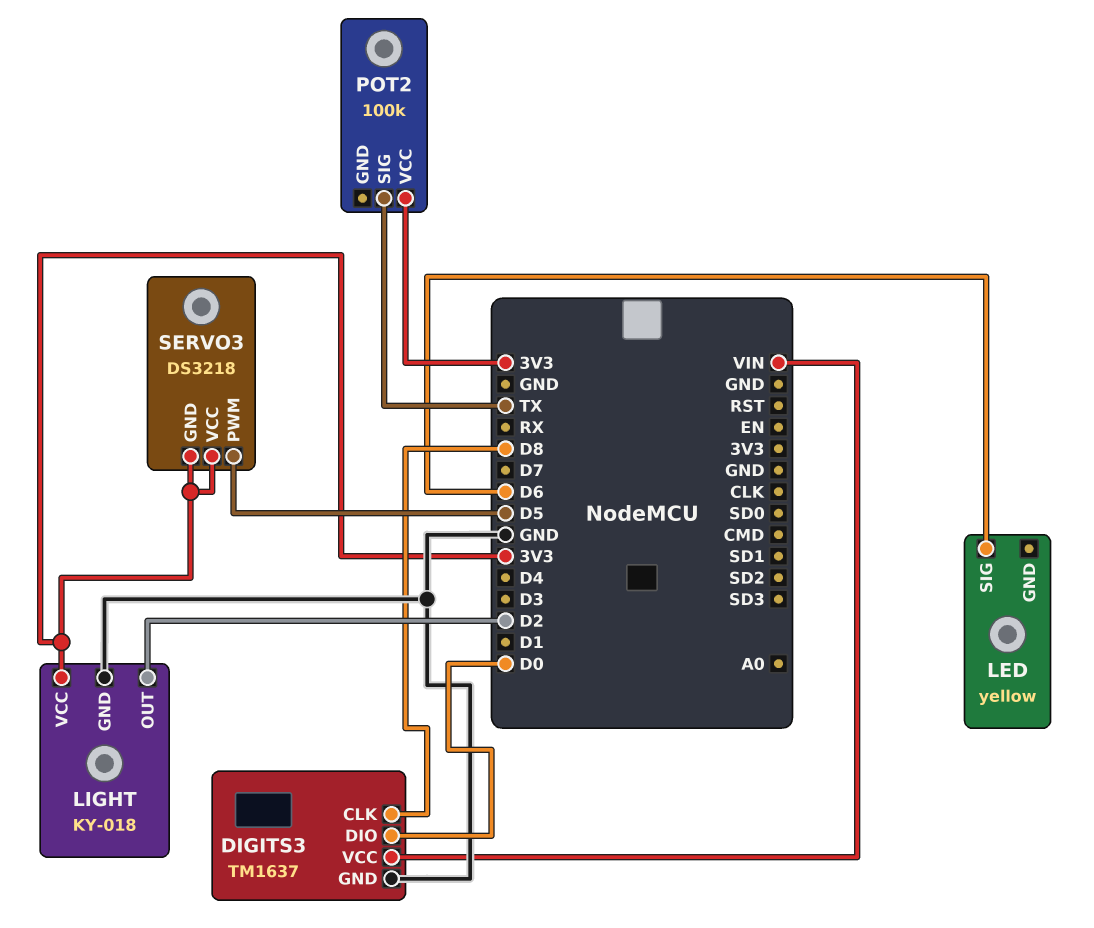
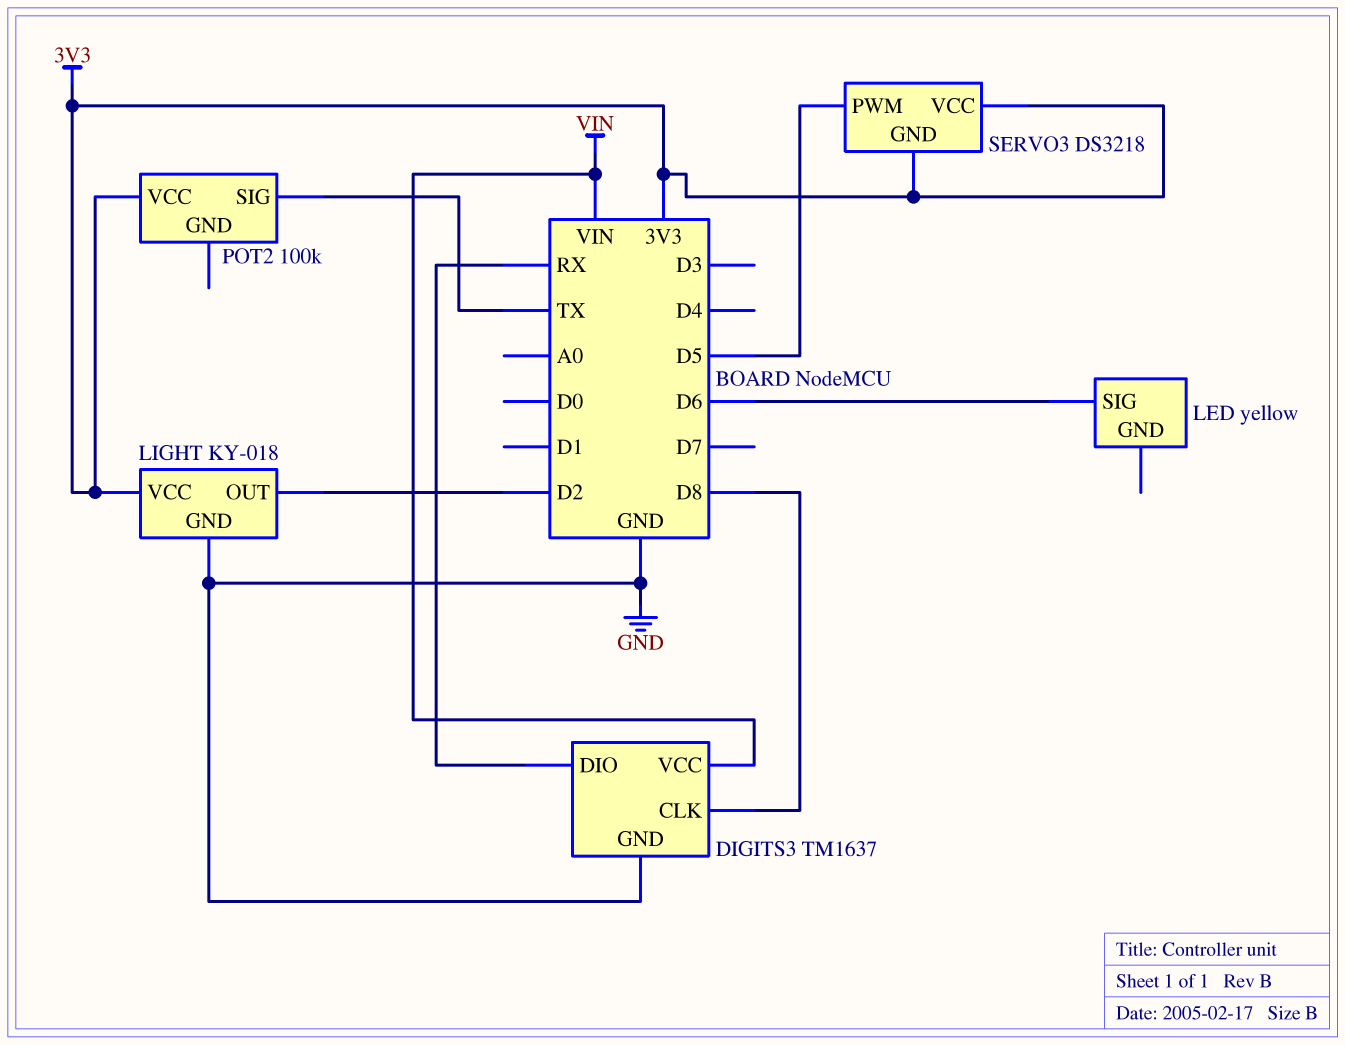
DIGITS3 pin DIO: D0 -> RX

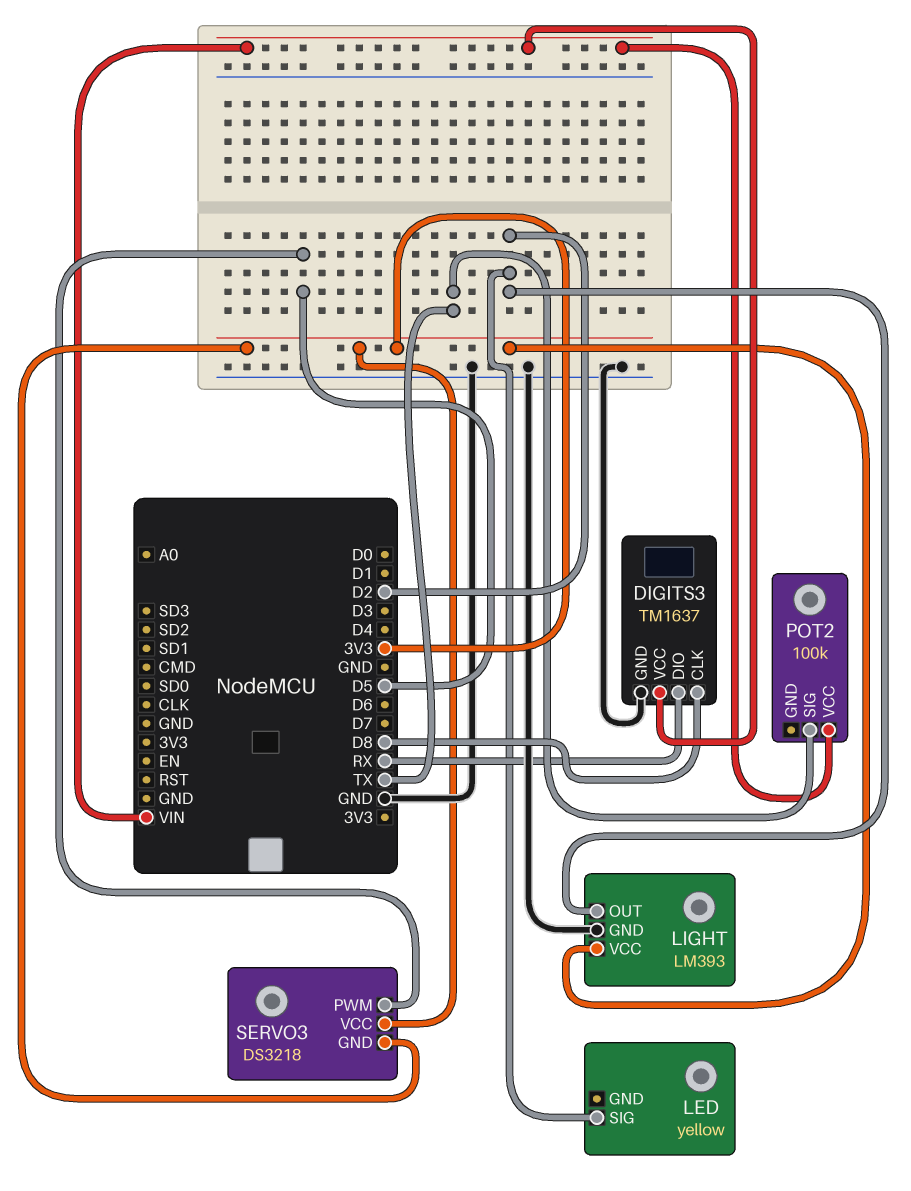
LED pin SIG: D6 -> D2
LIGHT: KY-018 -> LM393
POT2 pin VCC: 3V3 -> VIN

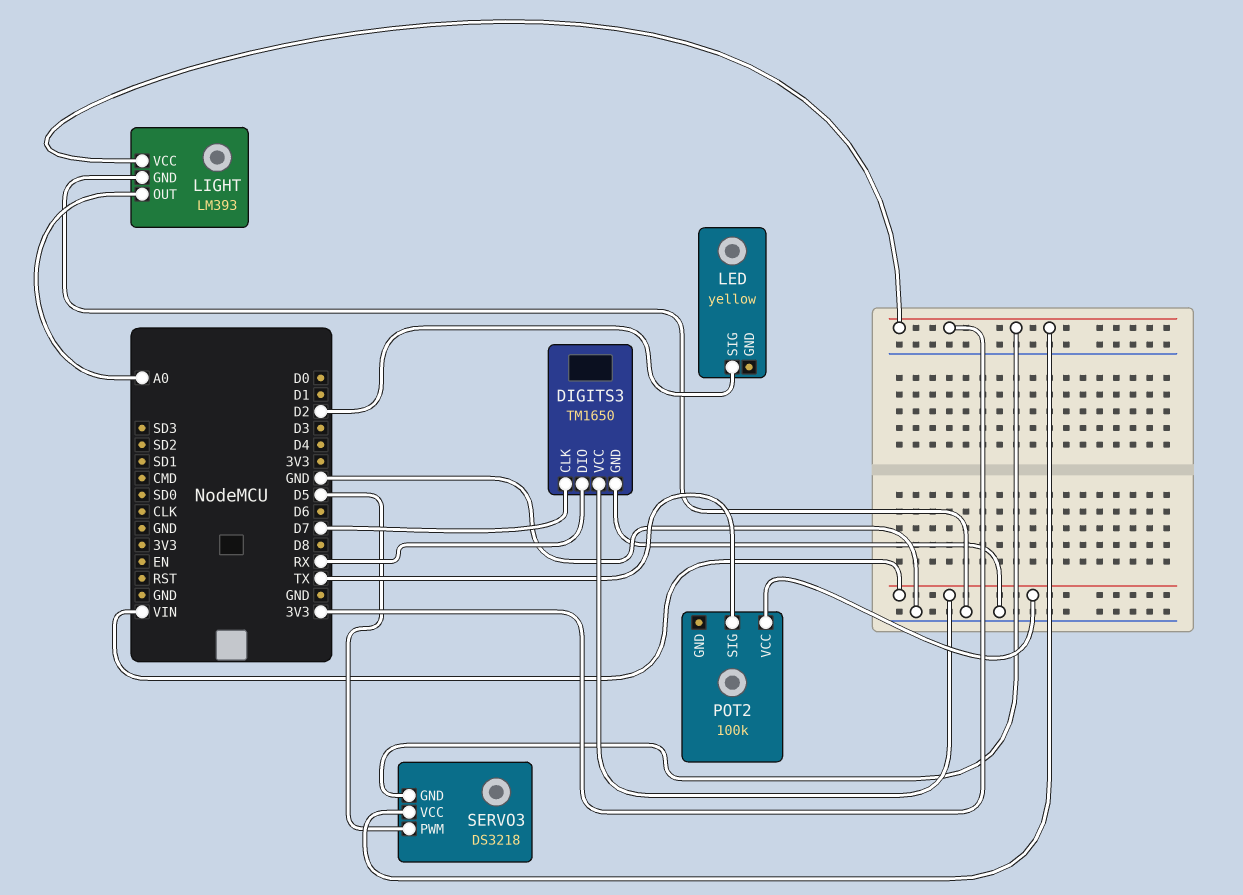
DIGITS3: TM1637 -> TM1650
DIGITS3 pin CLK: D8 -> D7
LIGHT pin OUT: D2 -> A0

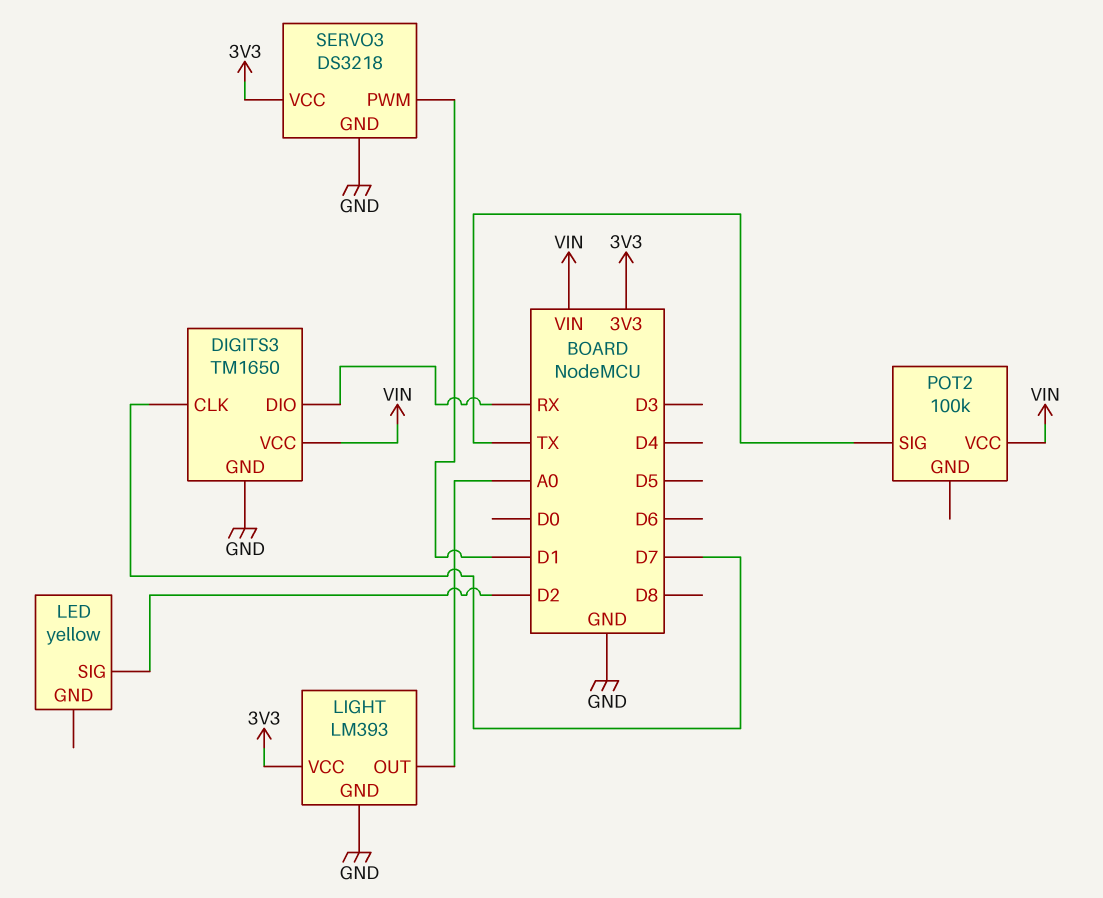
SERVO3 pin GND: 3V3 -> GND
SERVO3 pin PWM: D5 -> D1

